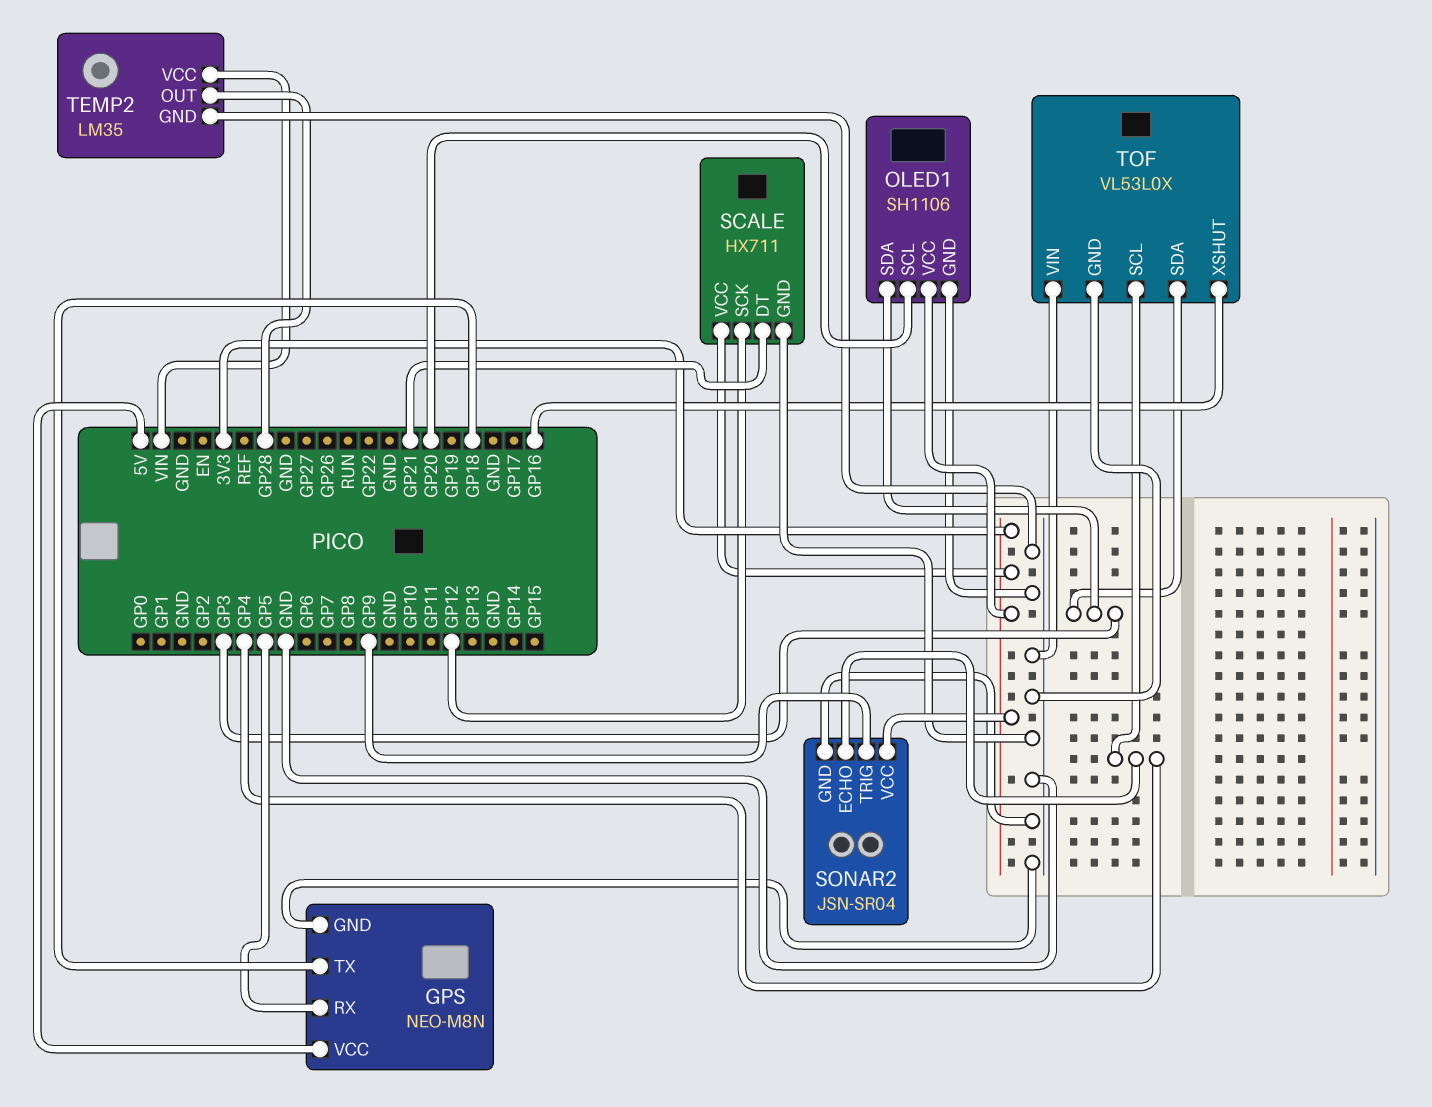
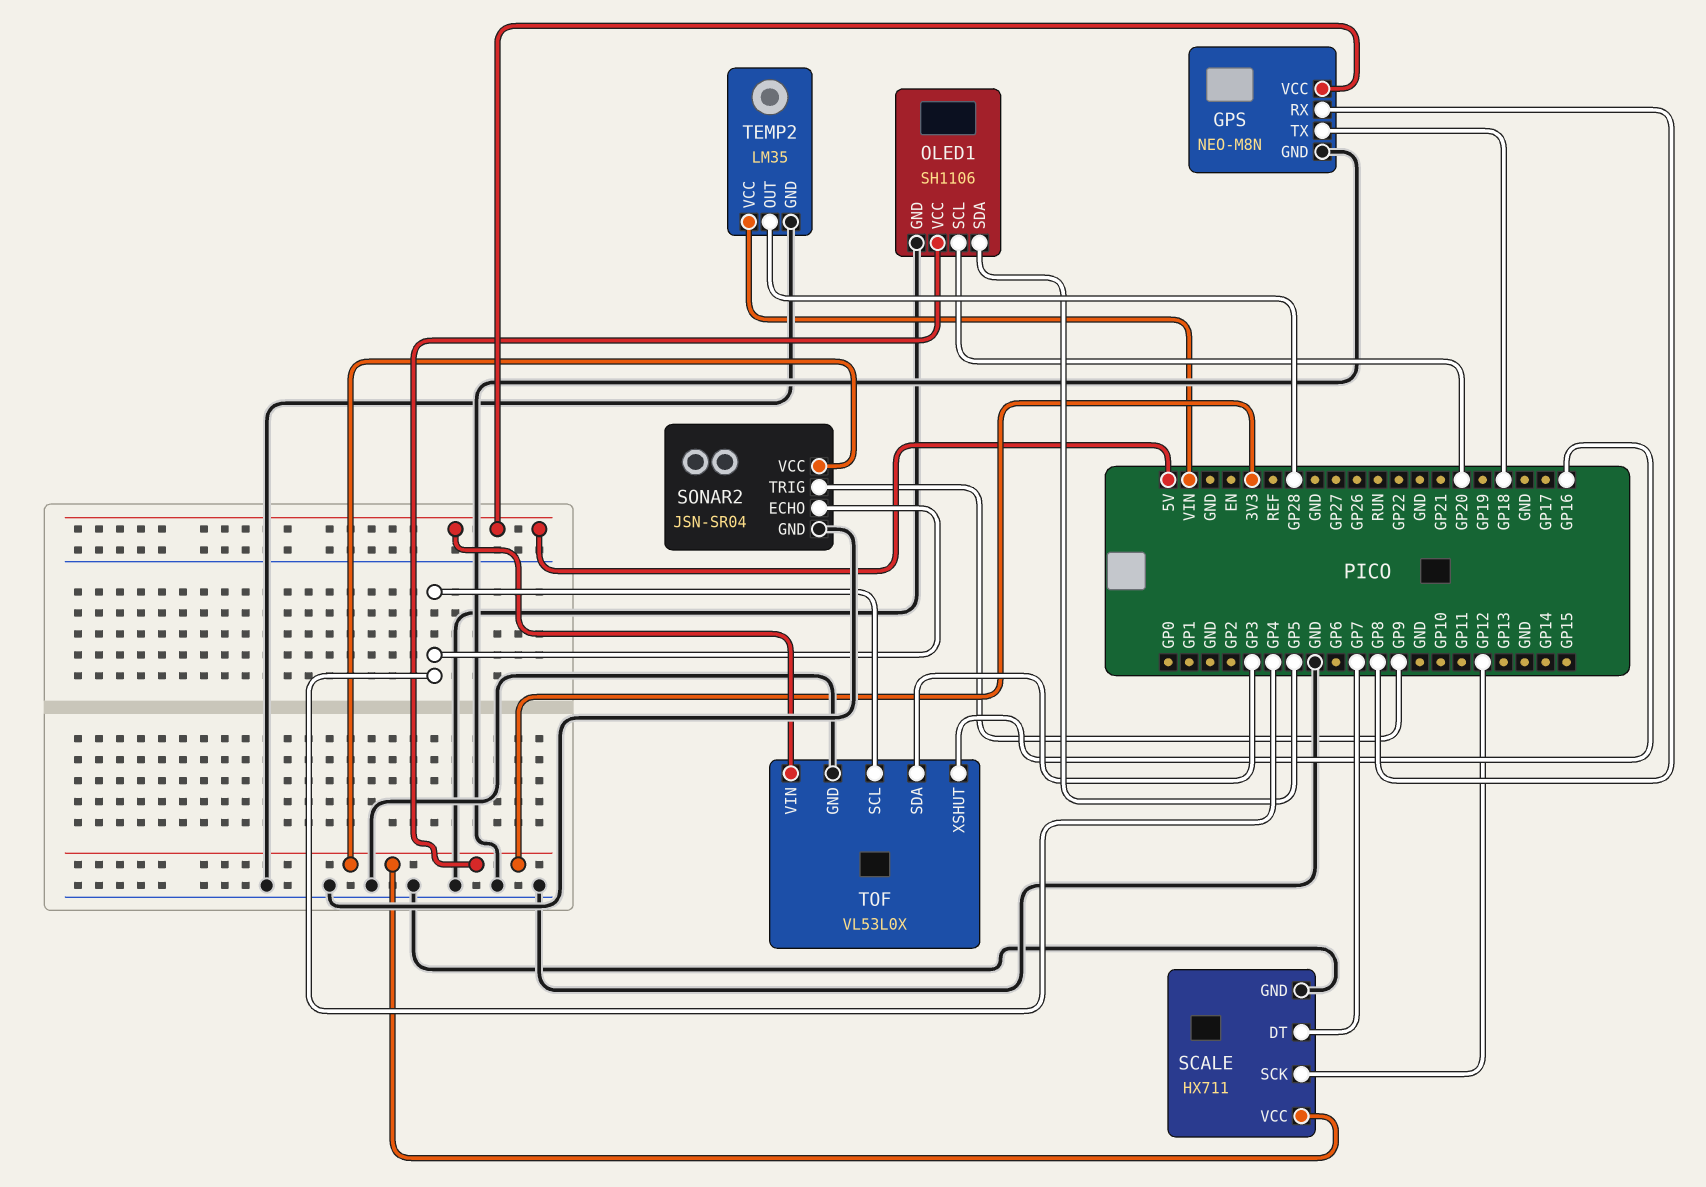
GPS pin RX: GP5 -> GP8
OLED1 pin SDA: GP3 -> GP5
SCALE pin DT: GP21 -> GP7
TOF pin VIN: GND -> 5V

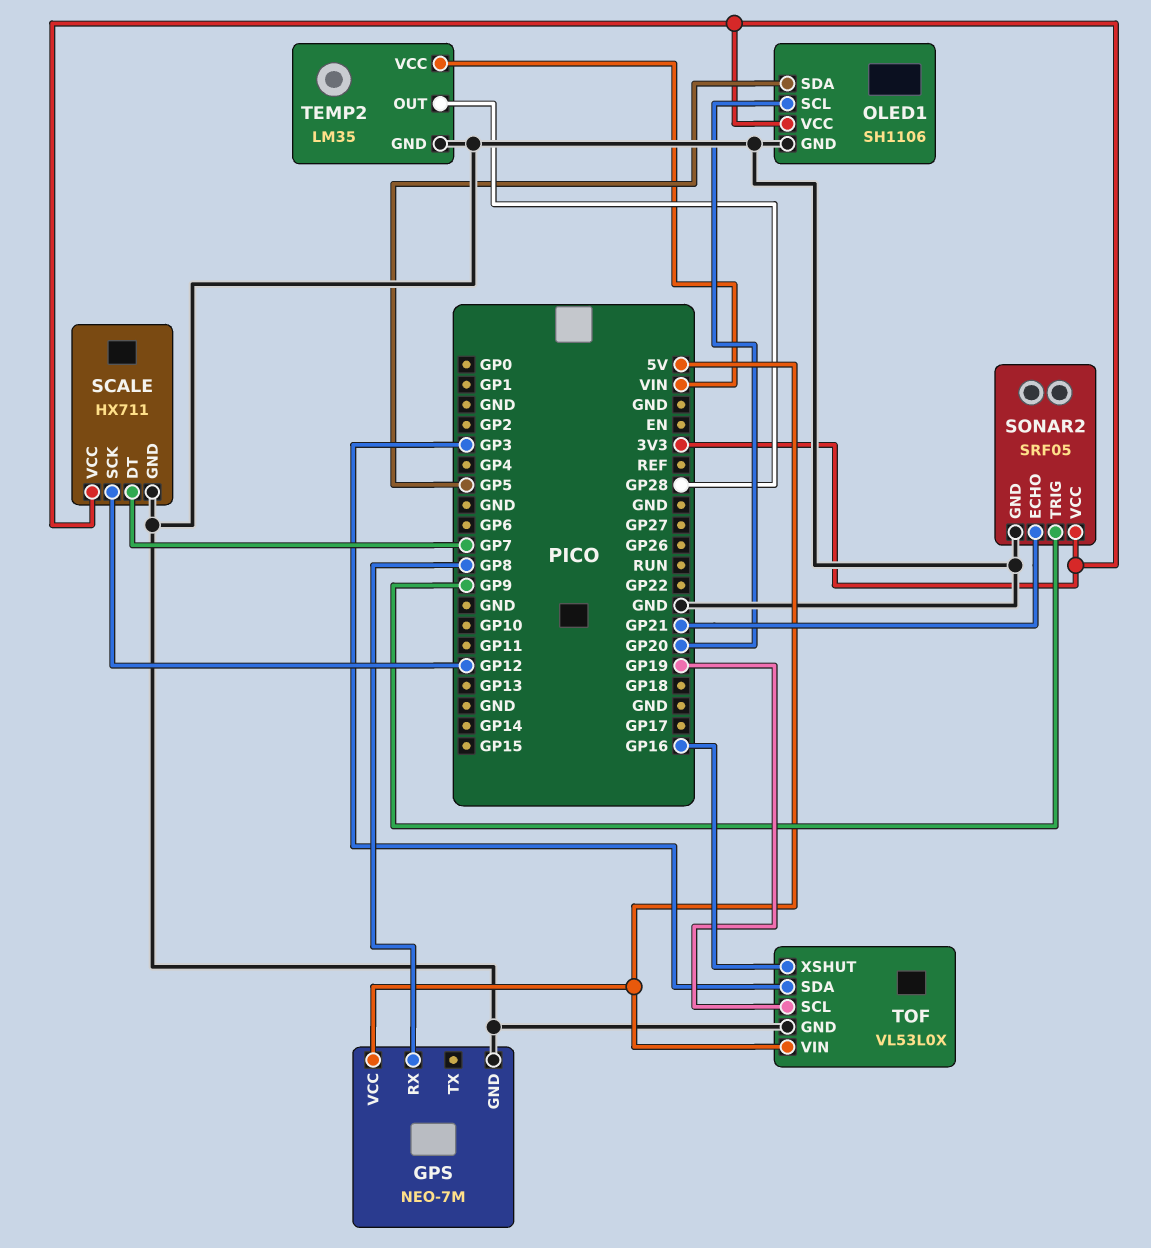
GPS: NEO-M8N -> NEO-7M
GPS pin TX: GP18 -> none
SONAR2: JSN-SR04 -> SRF05
SONAR2 pin ECHO: GP4 -> GP21
TOF pin SCL: GP4 -> GP19

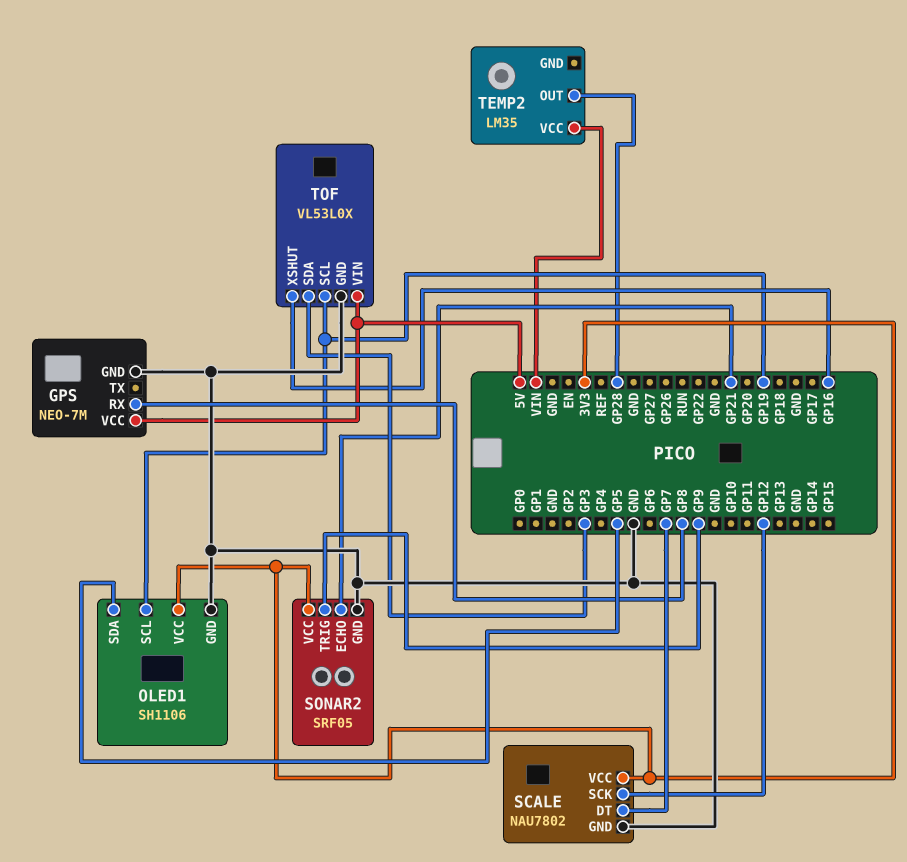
OLED1 pin SCL: GP20 -> GP19
SCALE: HX711 -> NAU7802
TEMP2 pin GND: GND -> none

